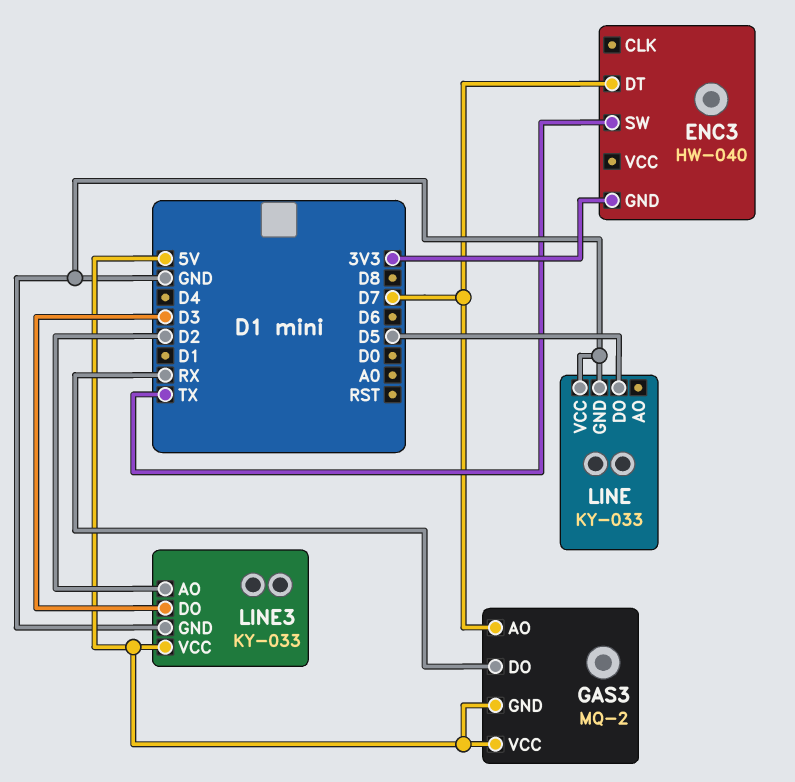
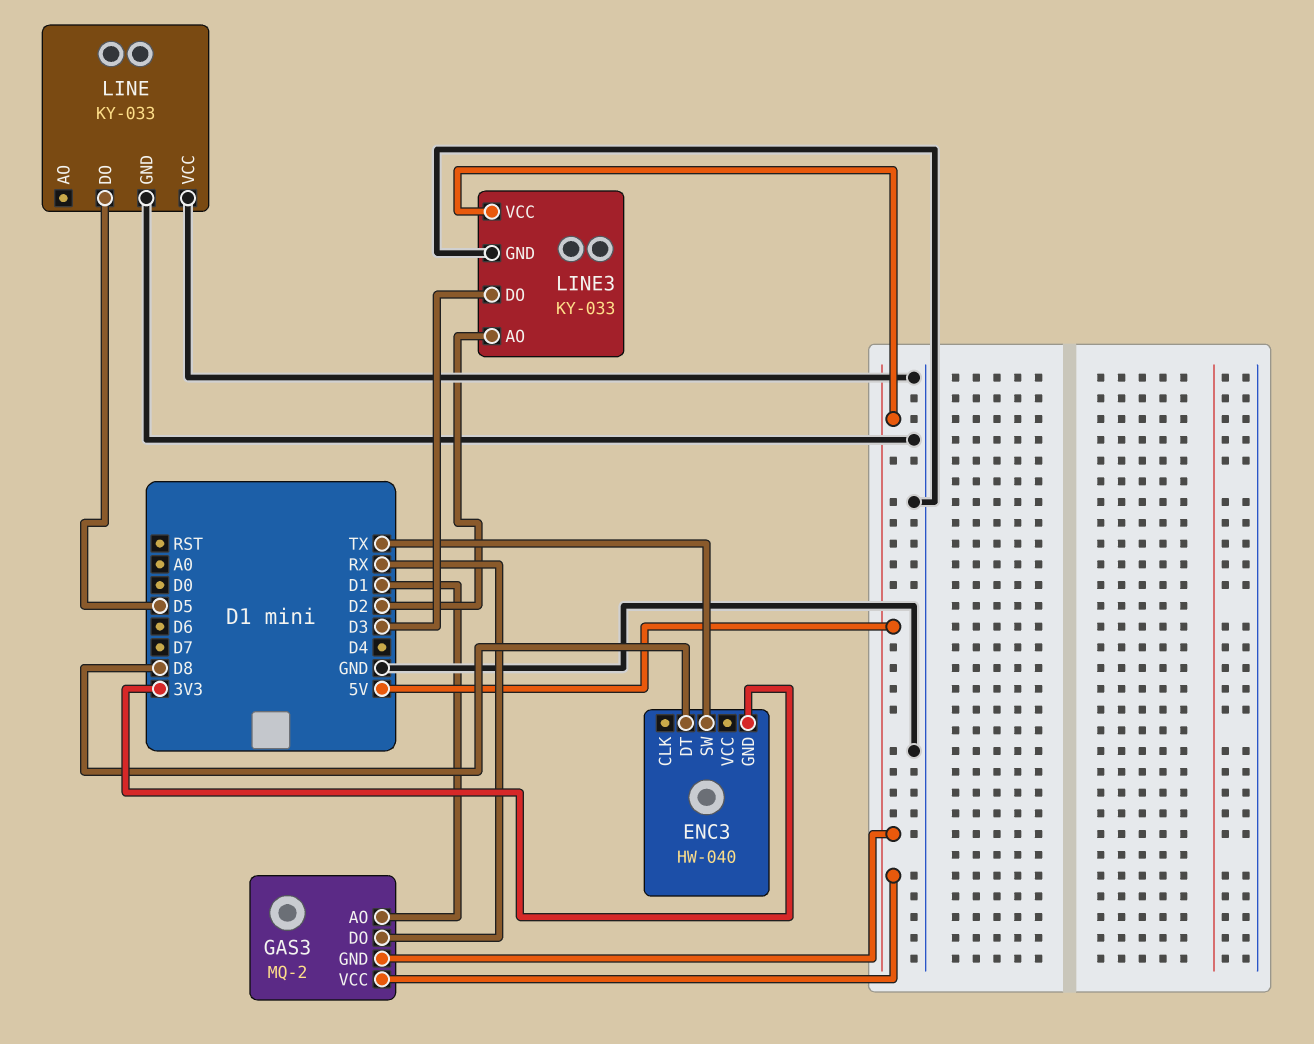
ENC3 pin DT: D7 -> D8
GAS3 pin AO: D7 -> D1

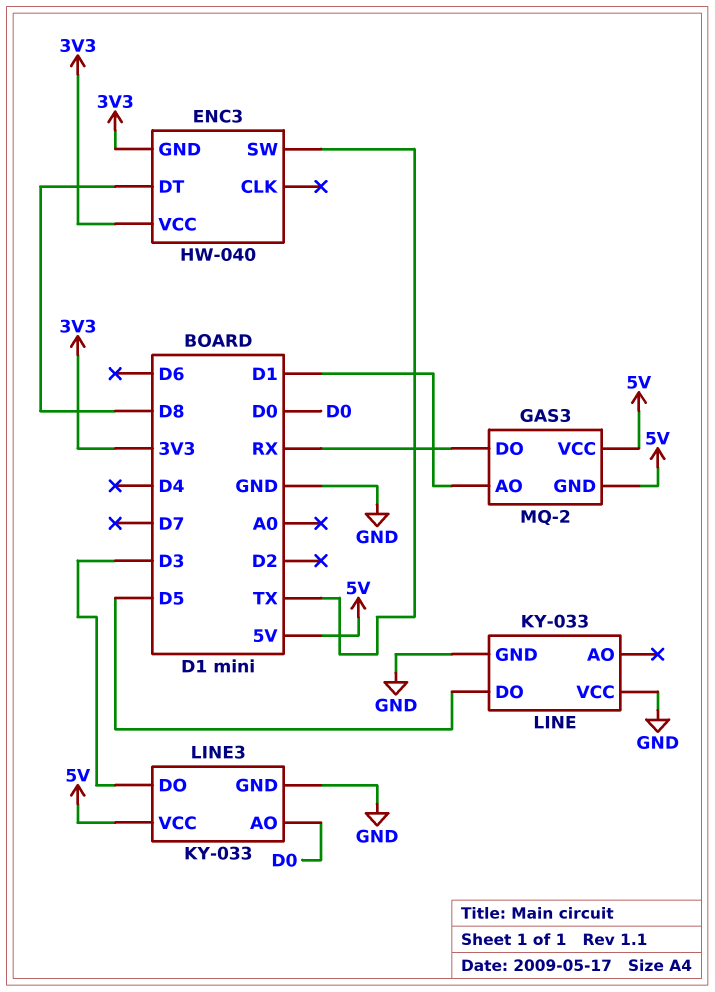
ENC3 pin VCC: none -> 3V3
LINE3 pin AO: D2 -> D0

